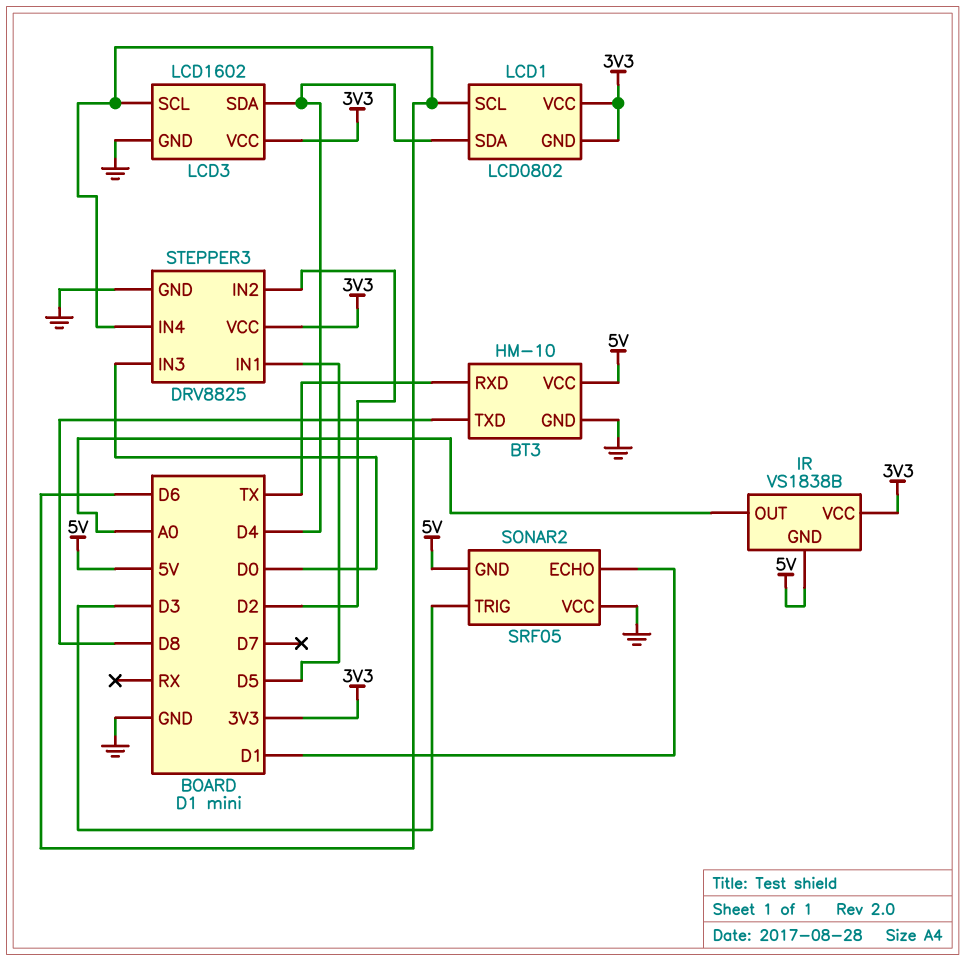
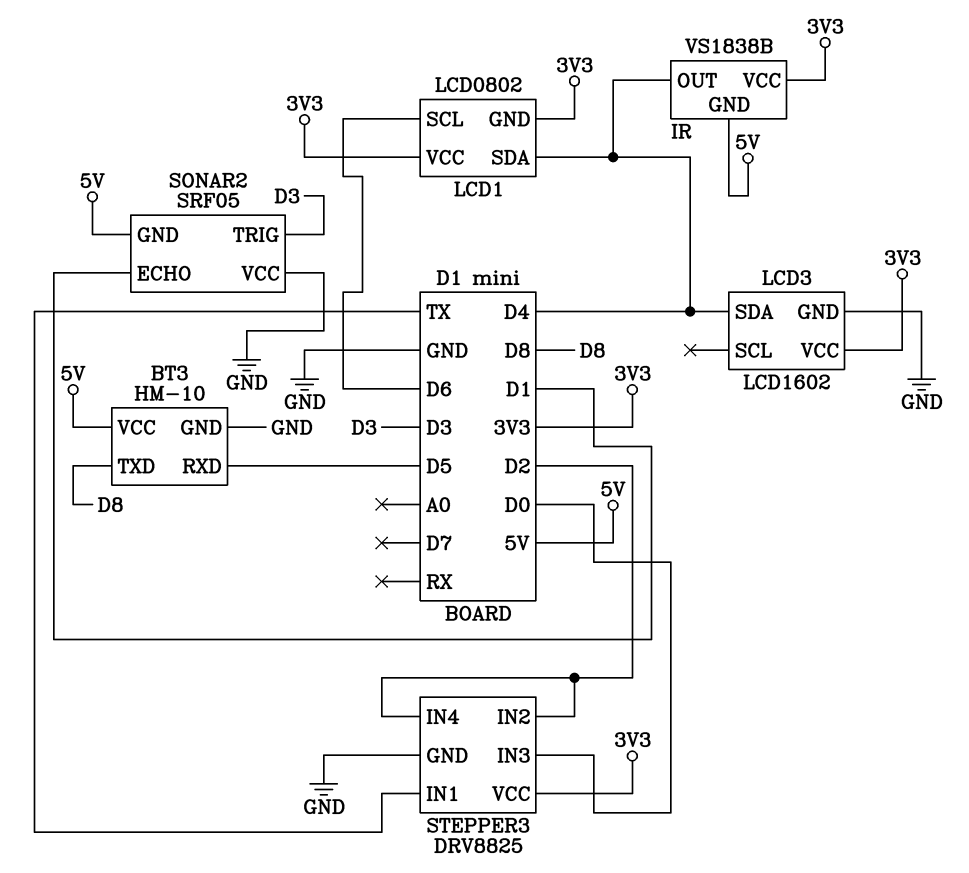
BT3 pin RXD: TX -> D5
IR pin OUT: A0 -> D4
LCD3 pin SCL: D6 -> none
STEPPER3 pin IN1: D5 -> TX
STEPPER3 pin IN4: D6 -> D2

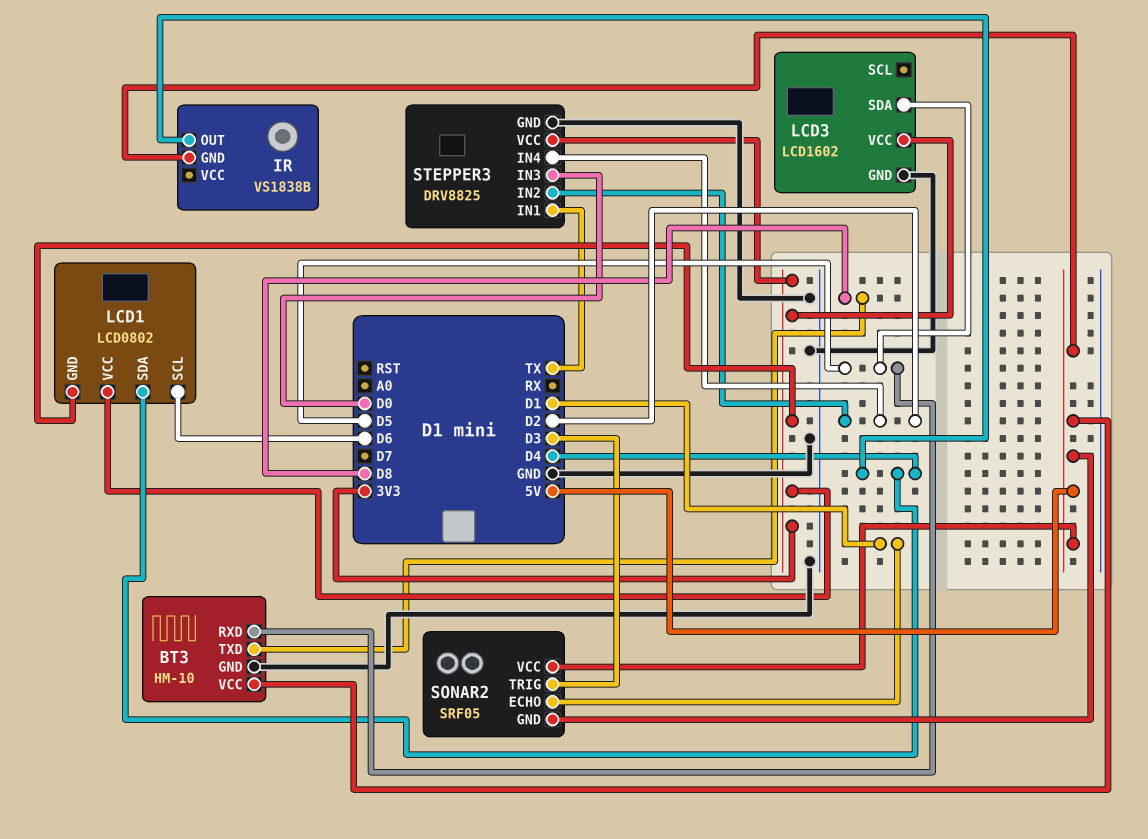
IR pin VCC: 3V3 -> none
LCD3 pin SDA: D4 -> D5
SONAR2 pin VCC: GND -> 5V

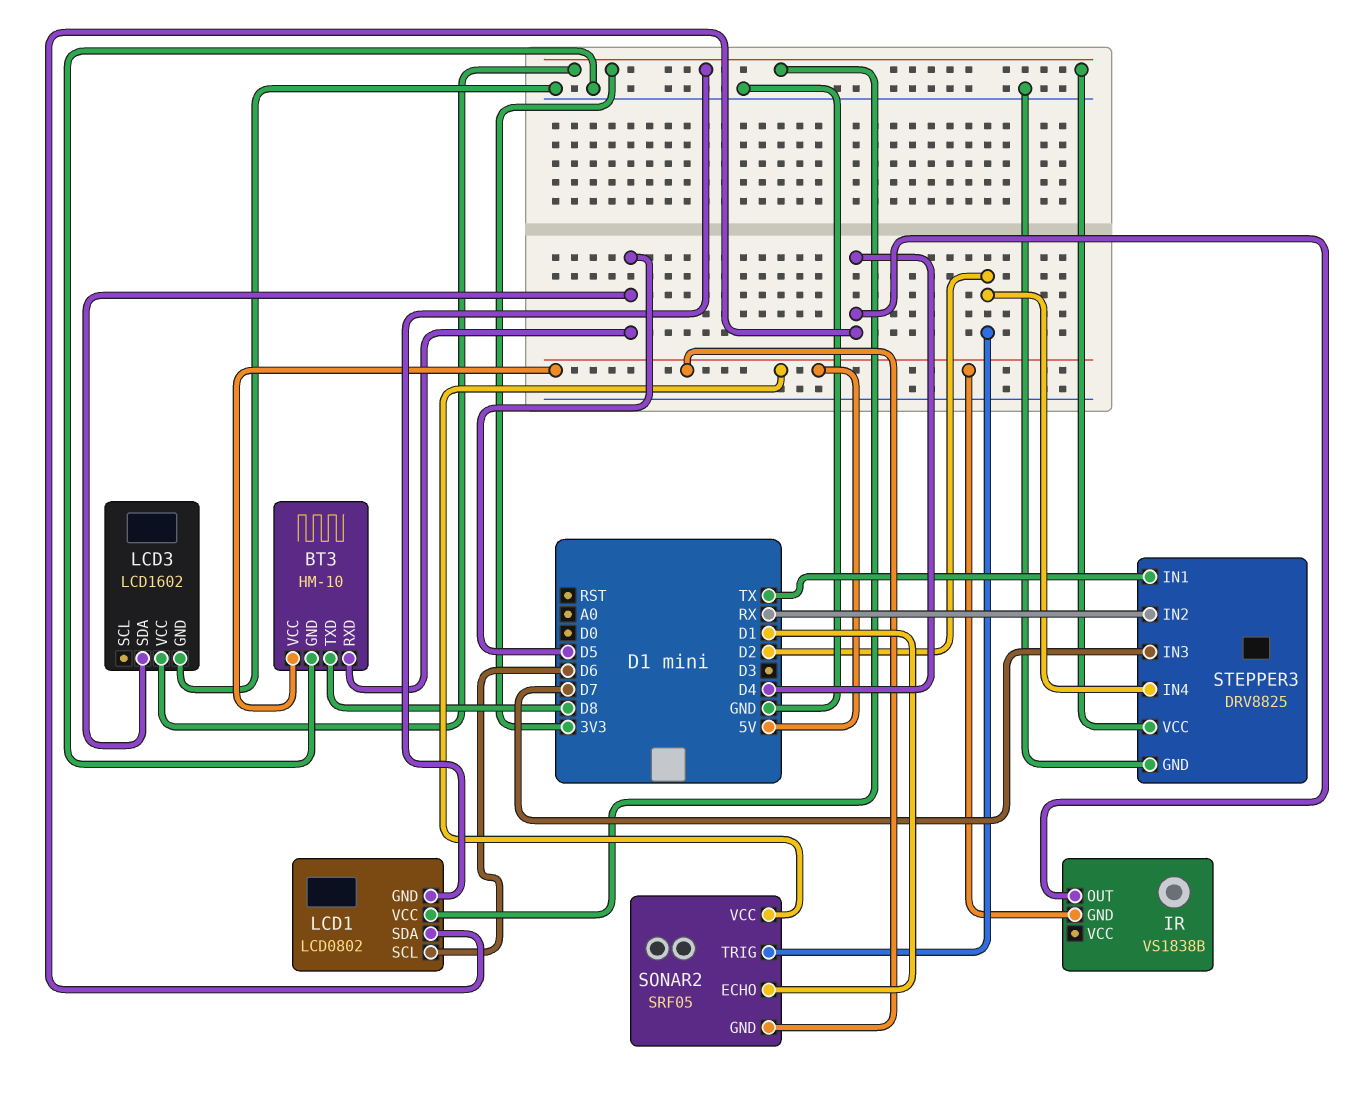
SONAR2 pin TRIG: D3 -> D2
STEPPER3 pin IN2: D2 -> RX
STEPPER3 pin IN3: D0 -> D7

